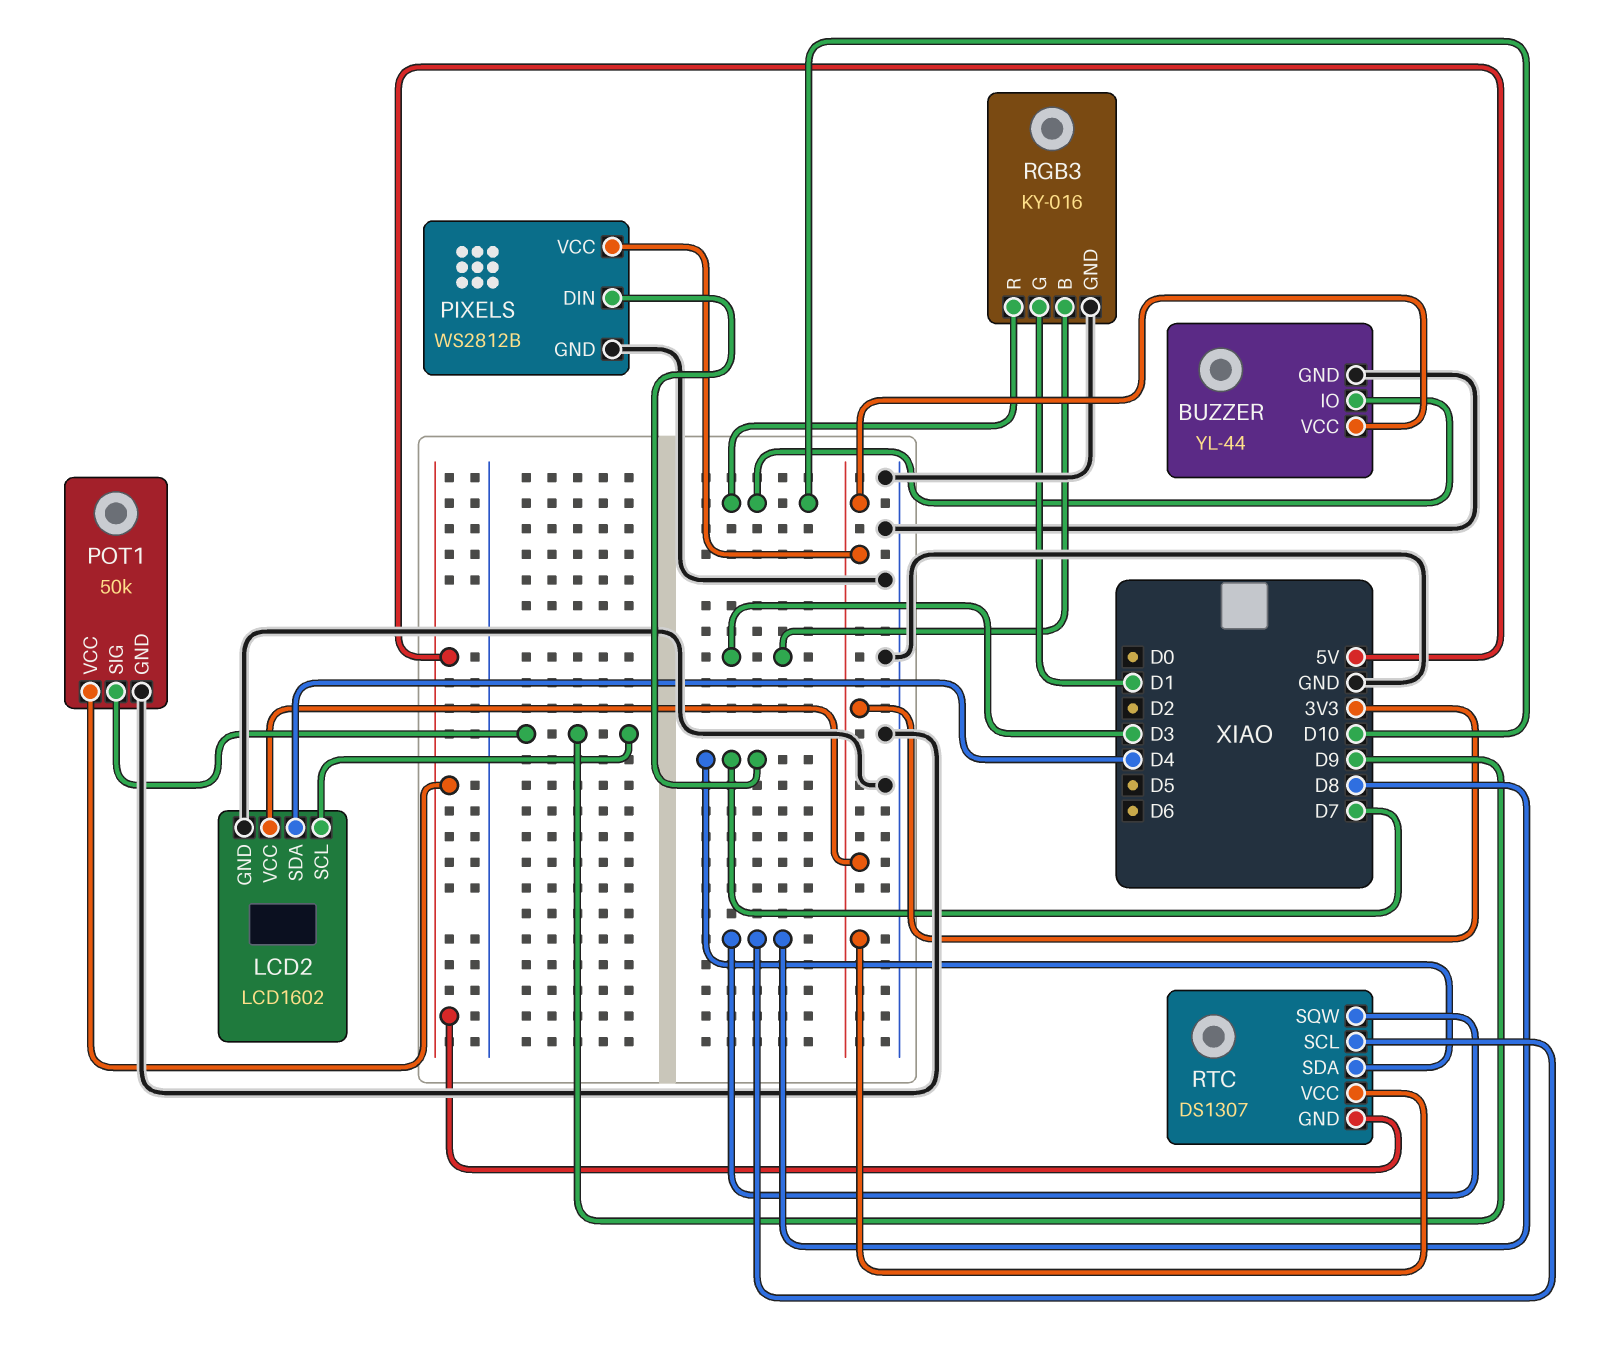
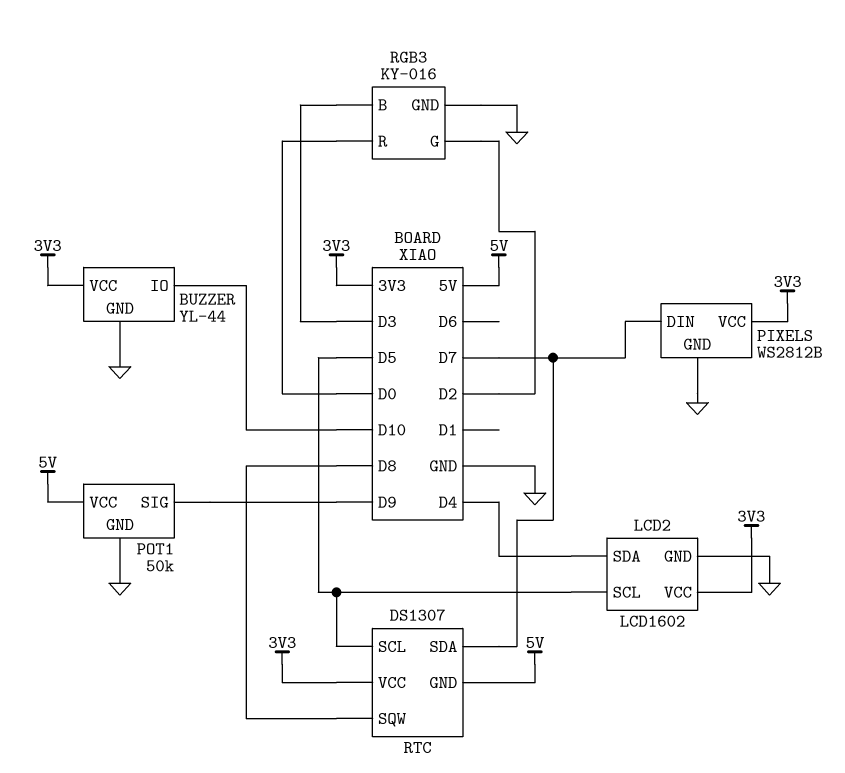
LCD2 pin SCL: D9 -> D5
RGB3 pin G: D1 -> D2
RGB3 pin R: D10 -> D0
RTC pin SCL: D8 -> D5

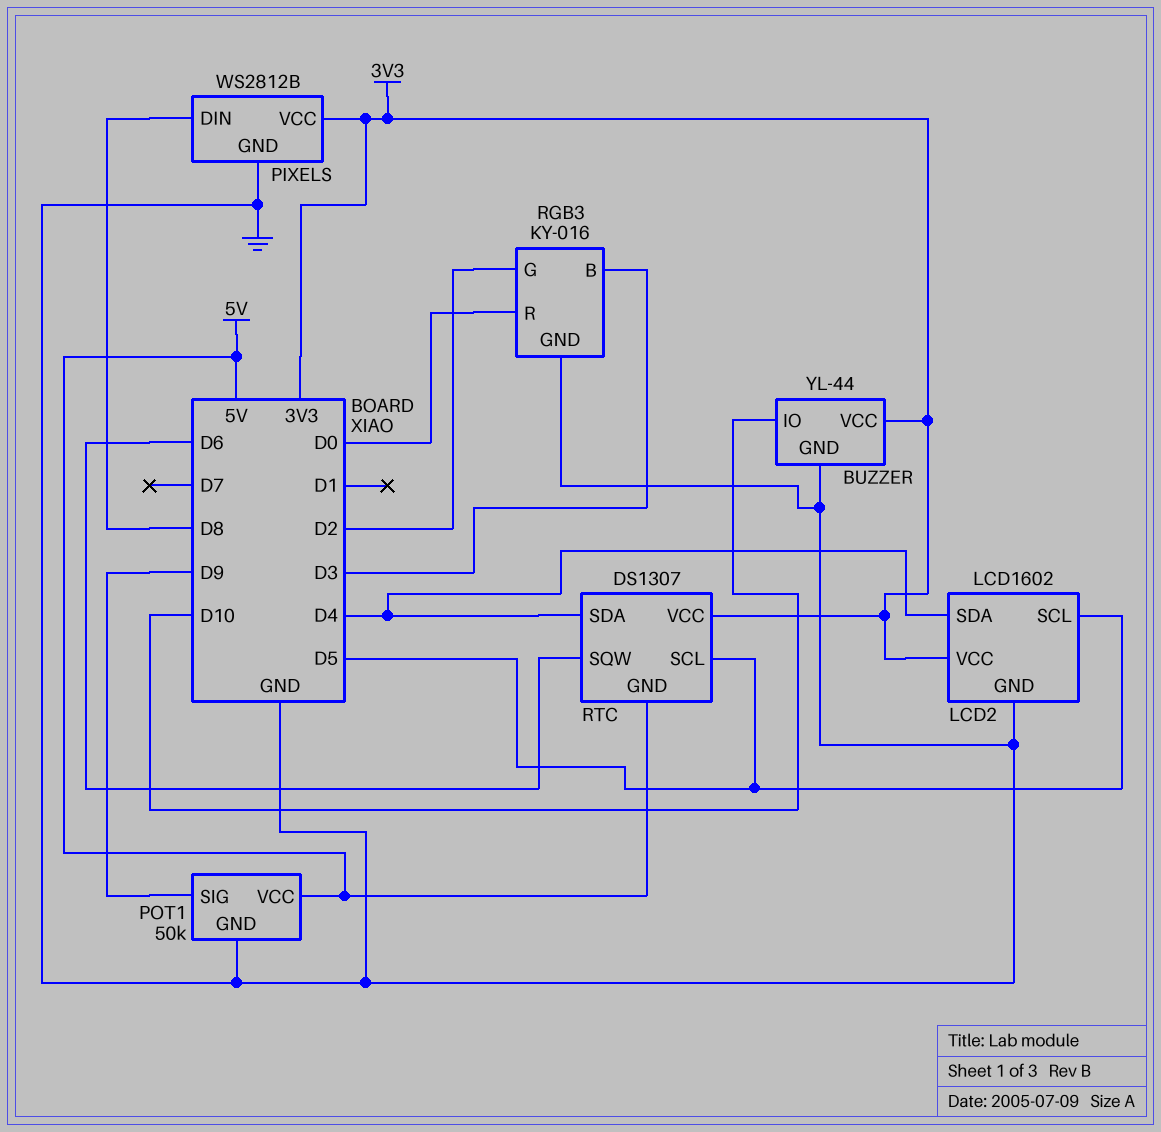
PIXELS pin DIN: D7 -> D8
RTC pin SDA: D7 -> D4
RTC pin SQW: D8 -> D6

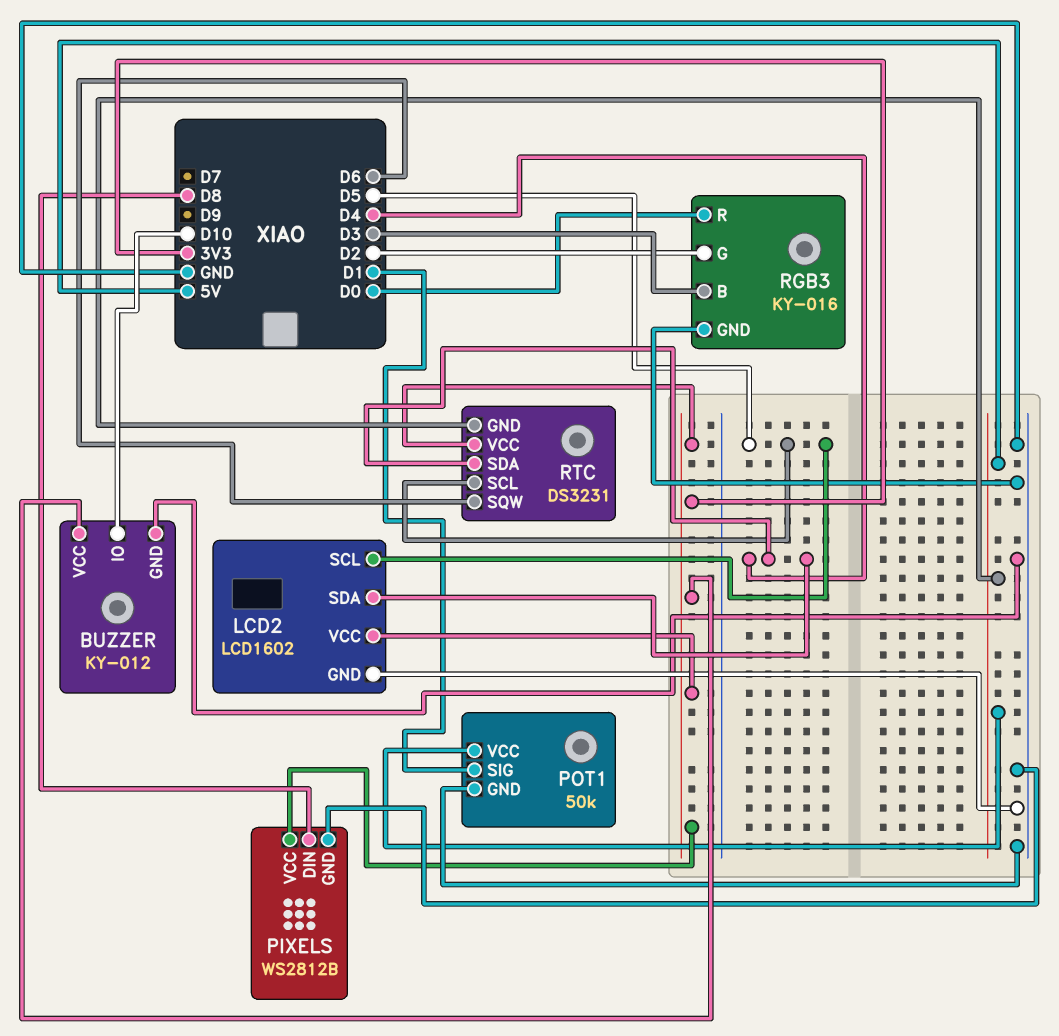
BUZZER: YL-44 -> KY-012
POT1 pin SIG: D9 -> D1
RTC: DS1307 -> DS3231

